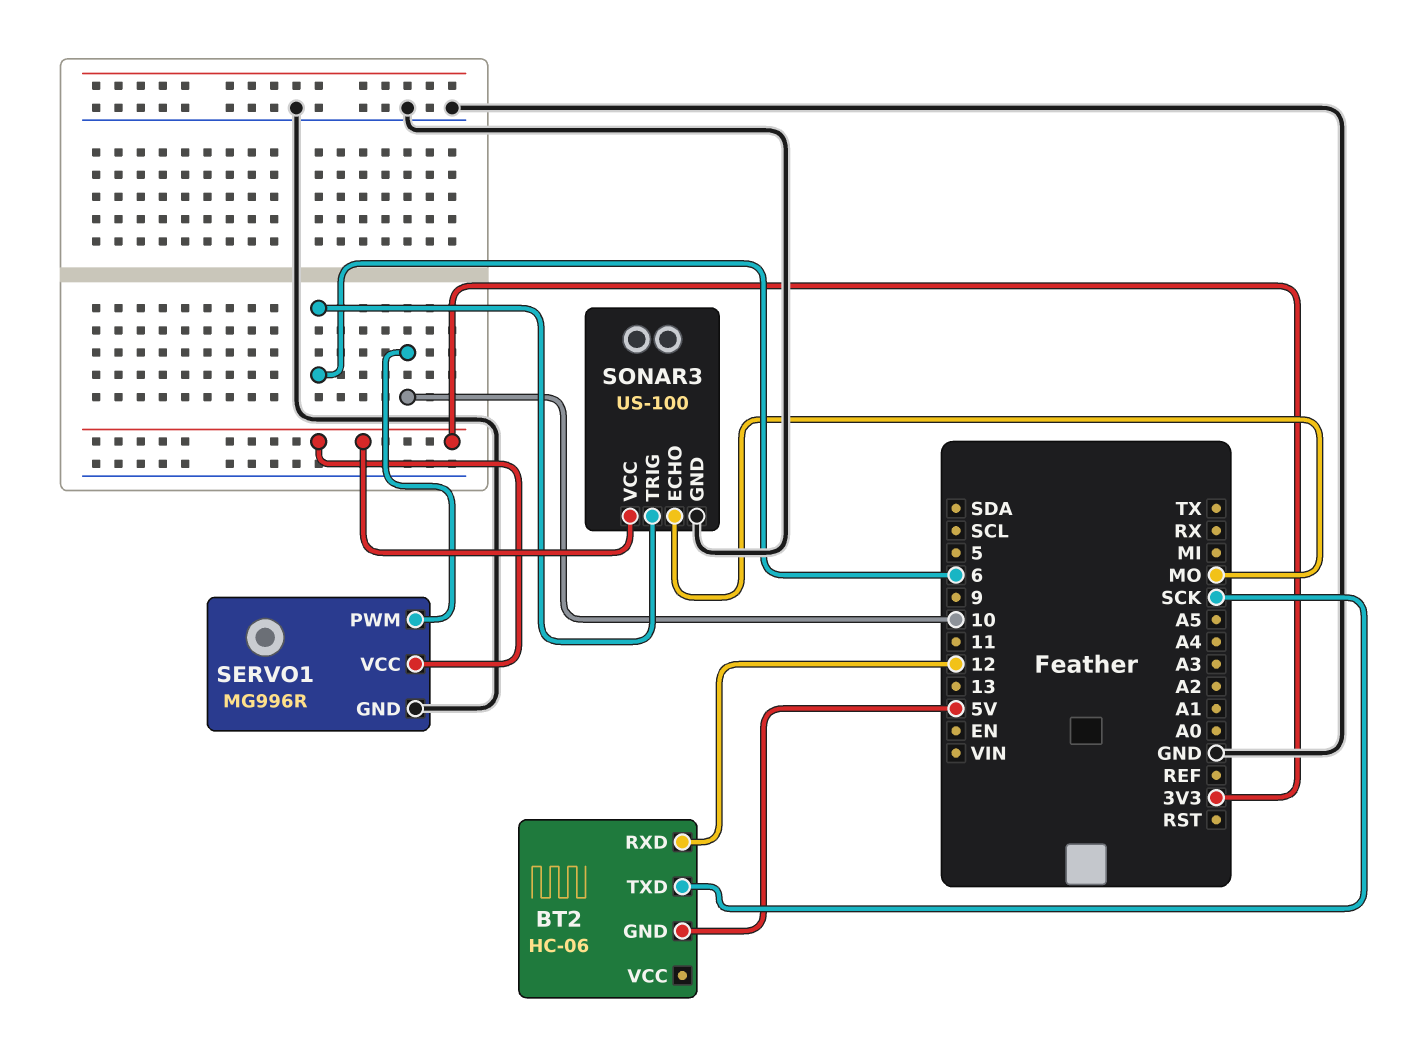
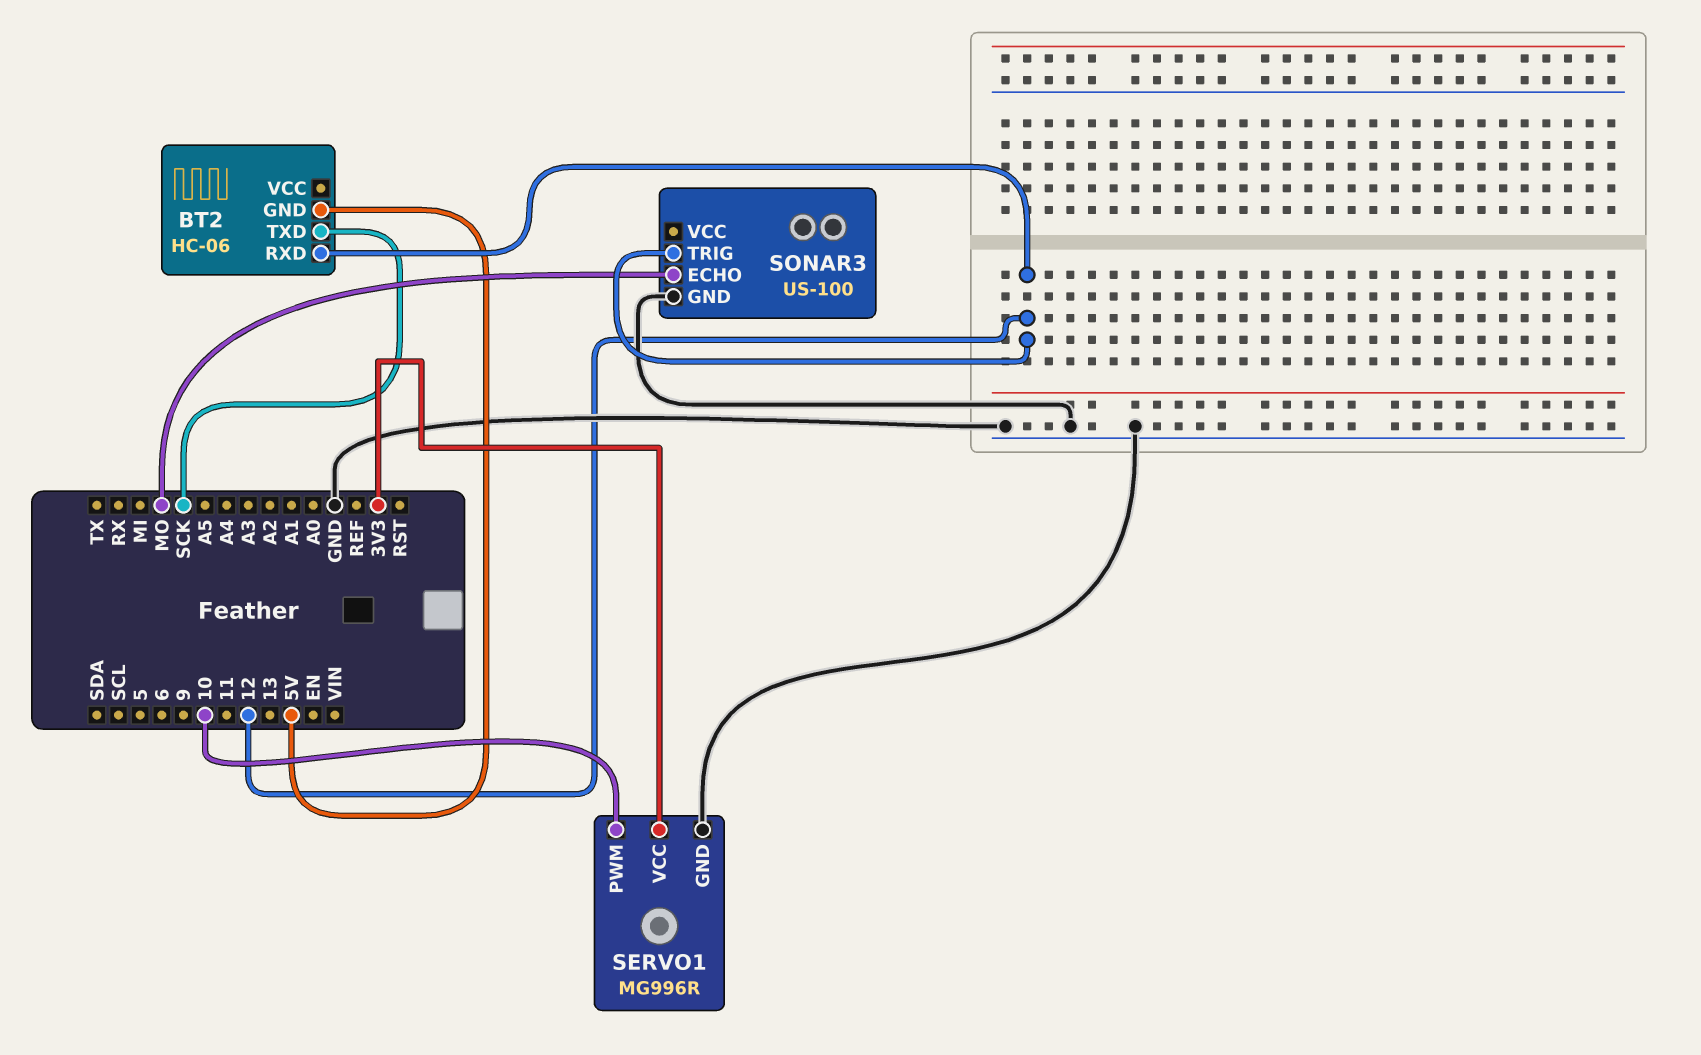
SONAR3 pin TRIG: 6 -> 12
SONAR3 pin VCC: 3V3 -> none

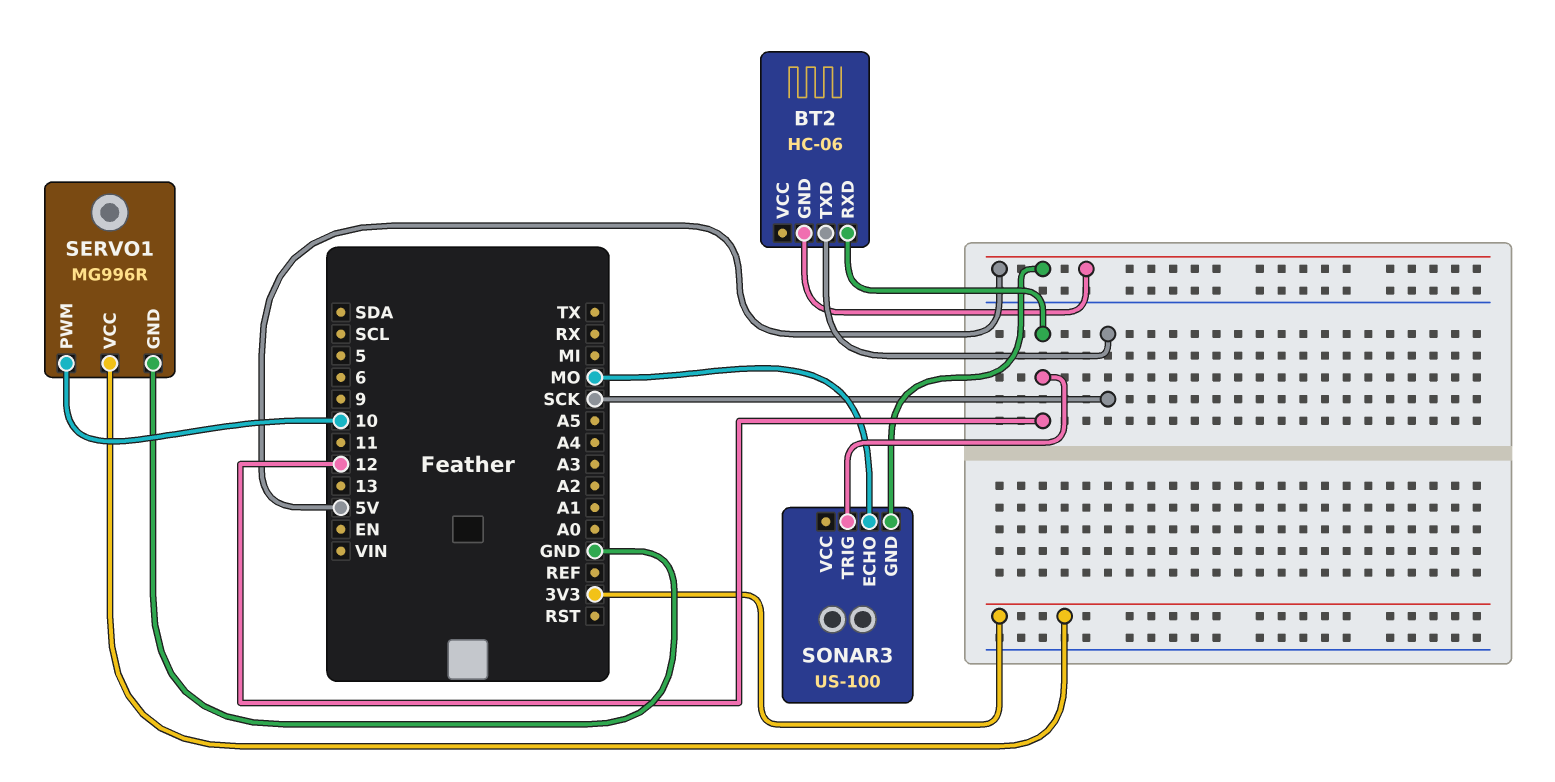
SONAR3 pin GND: GND -> 5V

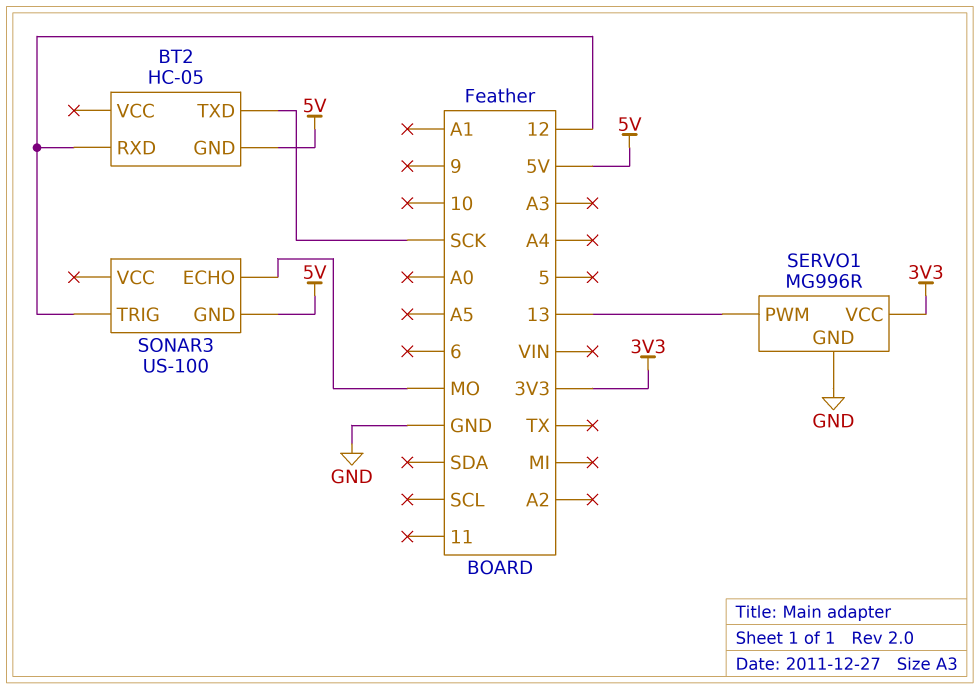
BT2: HC-06 -> HC-05
SERVO1 pin PWM: 10 -> 13

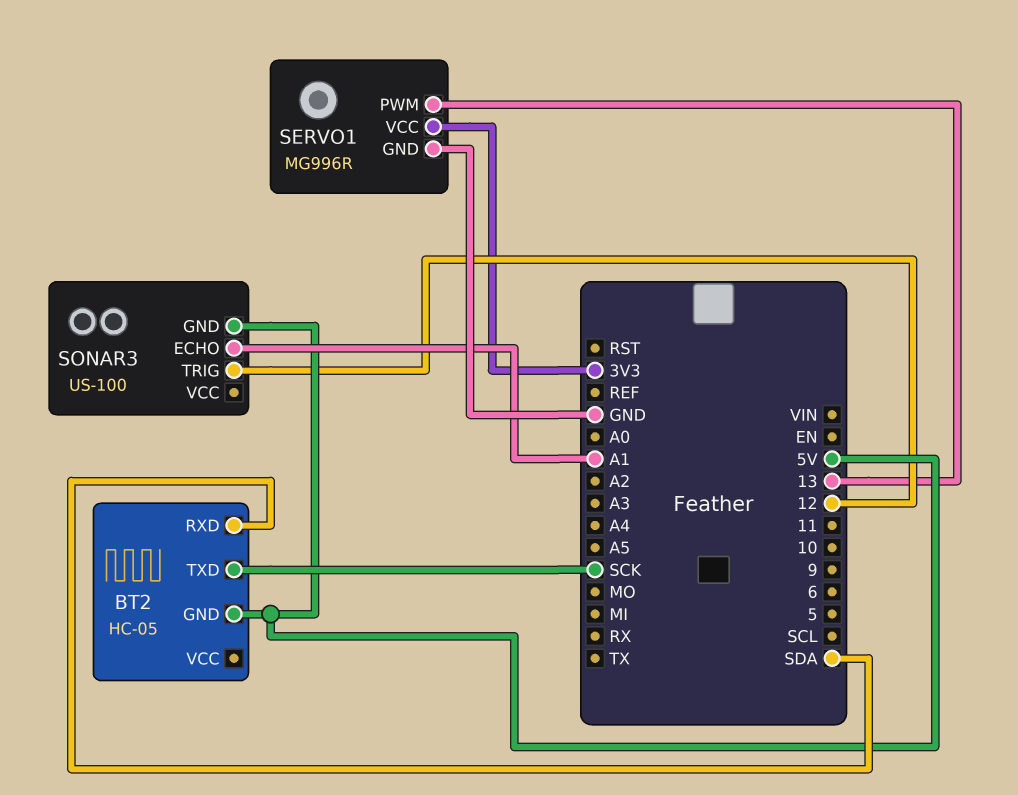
BT2 pin RXD: 12 -> SDA
SONAR3 pin ECHO: MO -> A1

